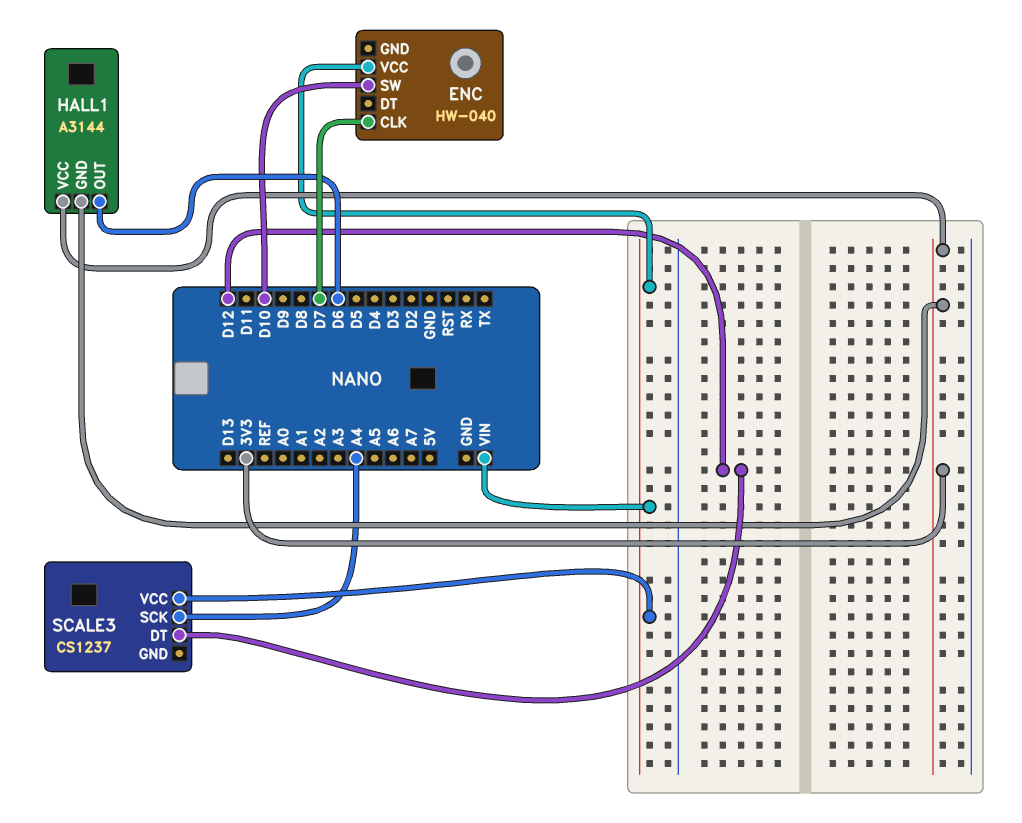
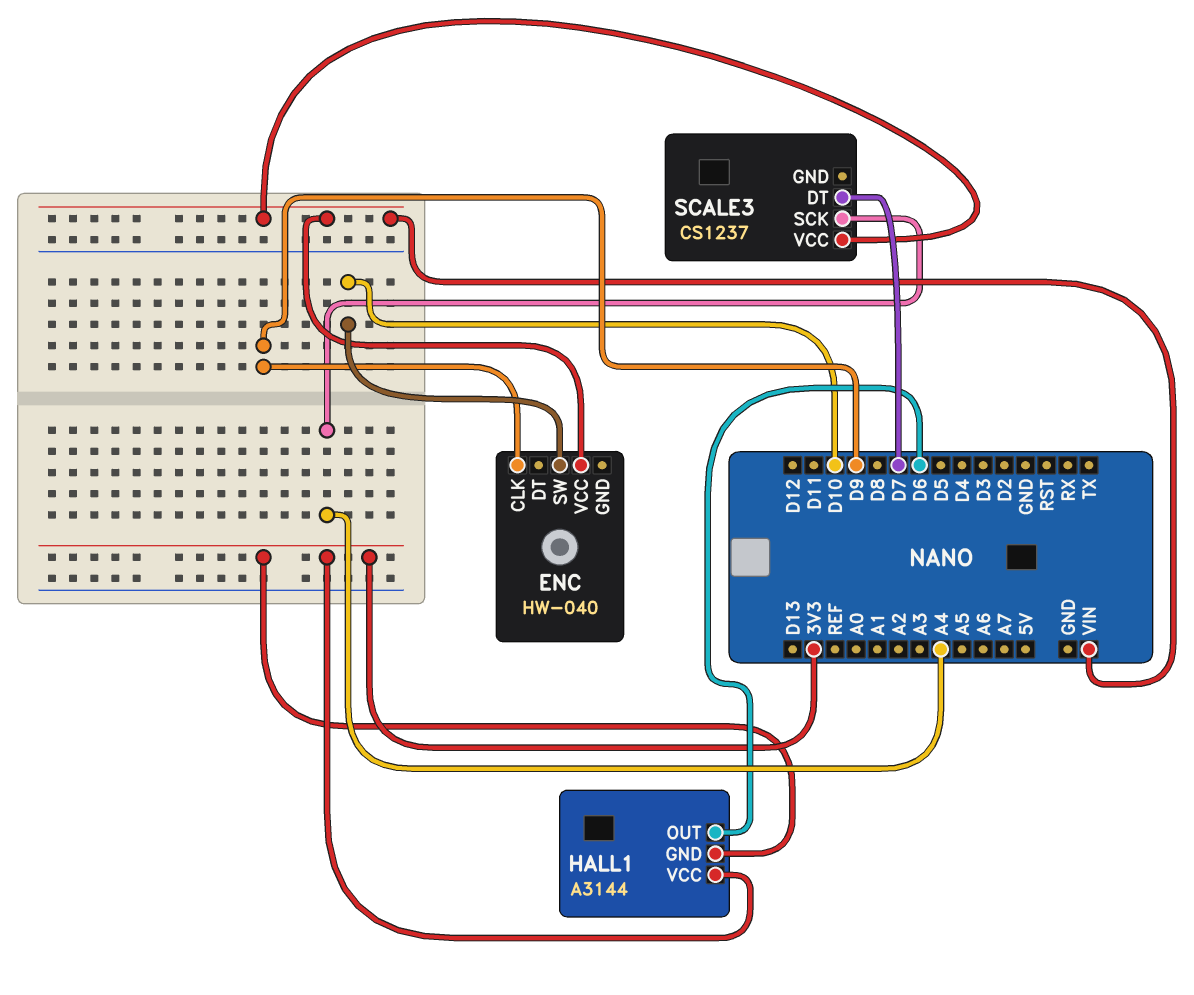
ENC pin CLK: D7 -> D9
SCALE3 pin DT: D12 -> D7

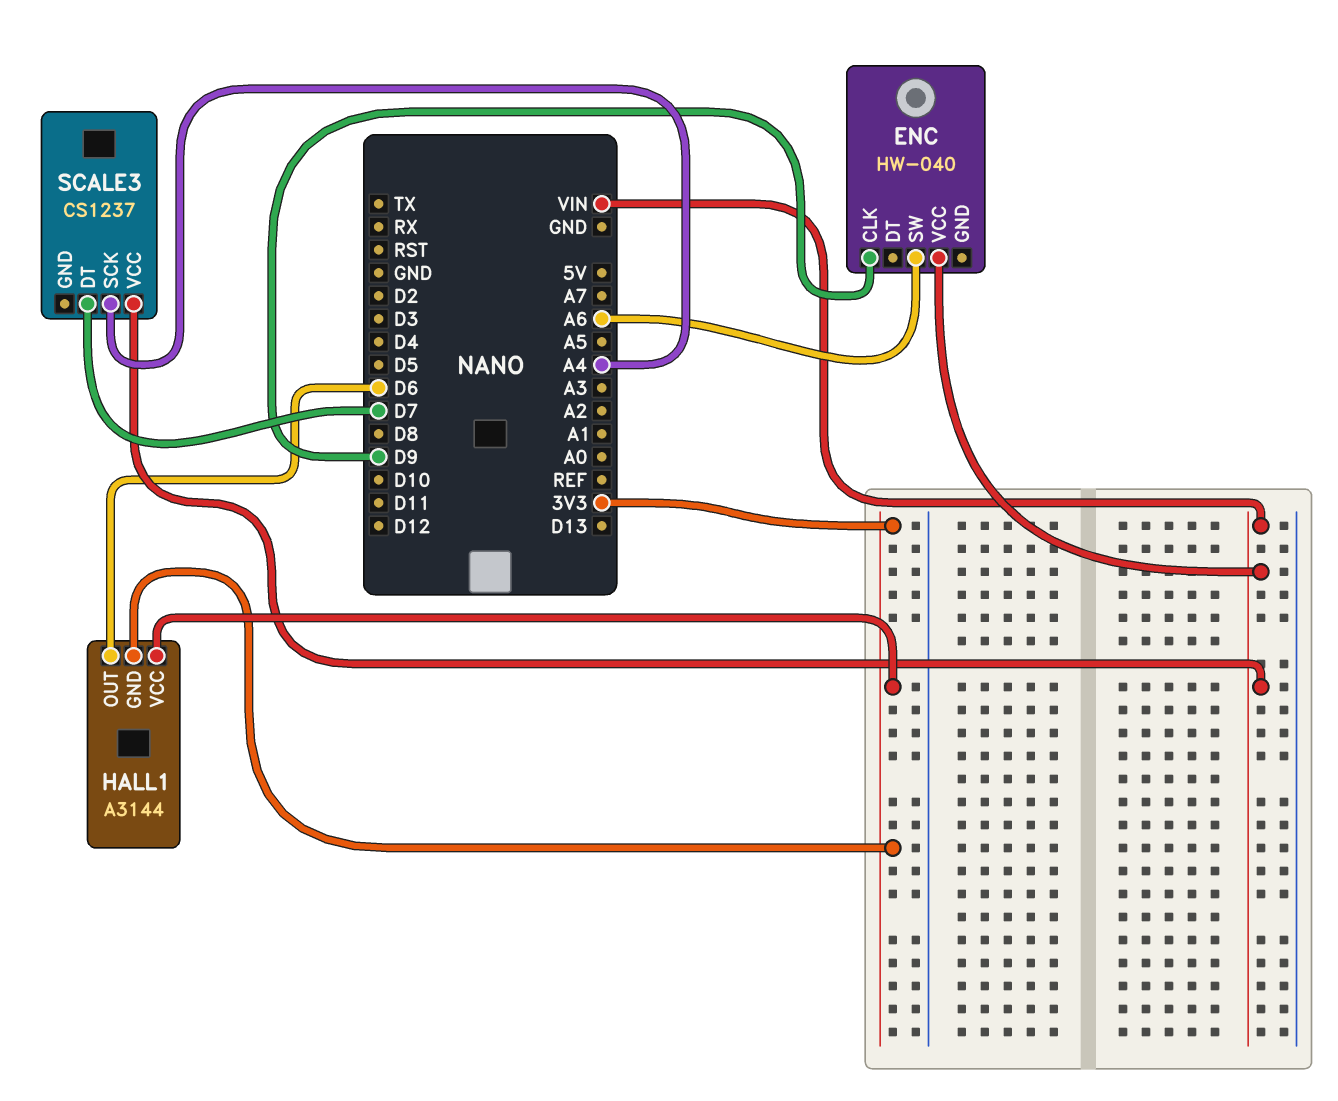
ENC pin SW: D10 -> A6

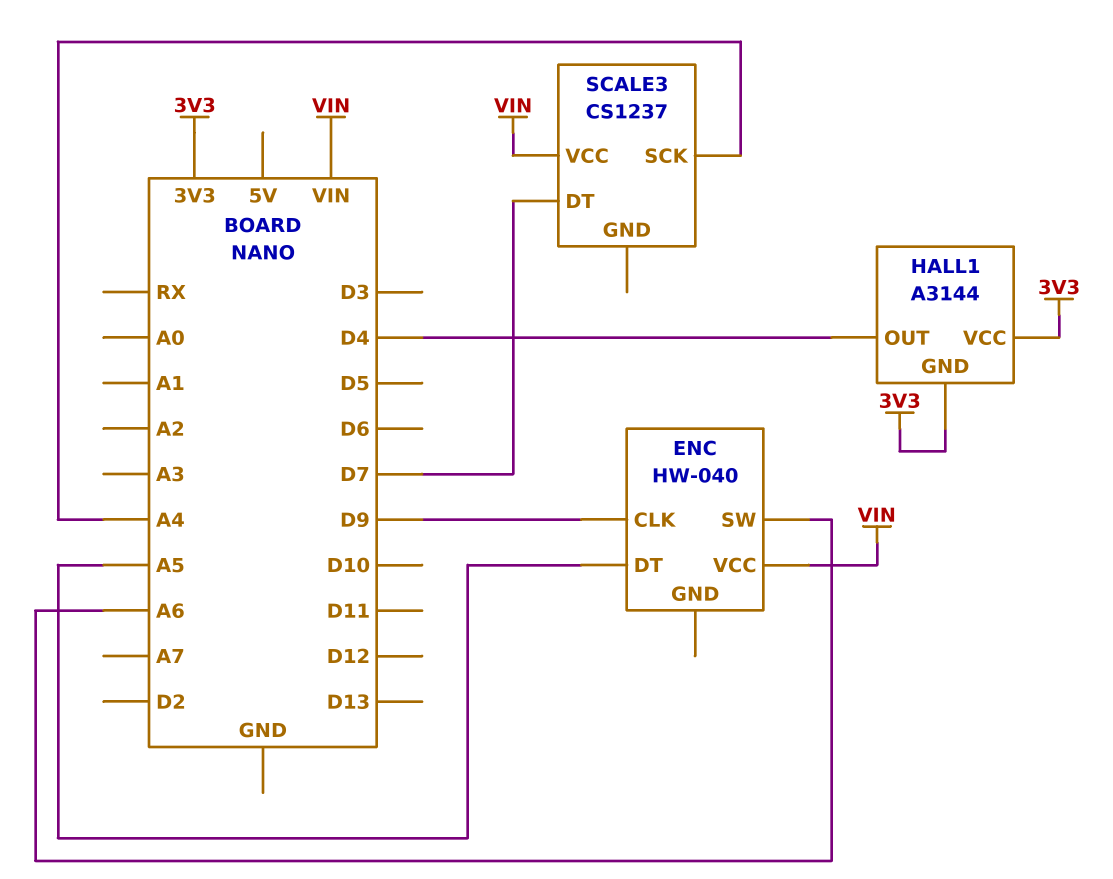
ENC pin DT: none -> A5
HALL1 pin OUT: D6 -> D4

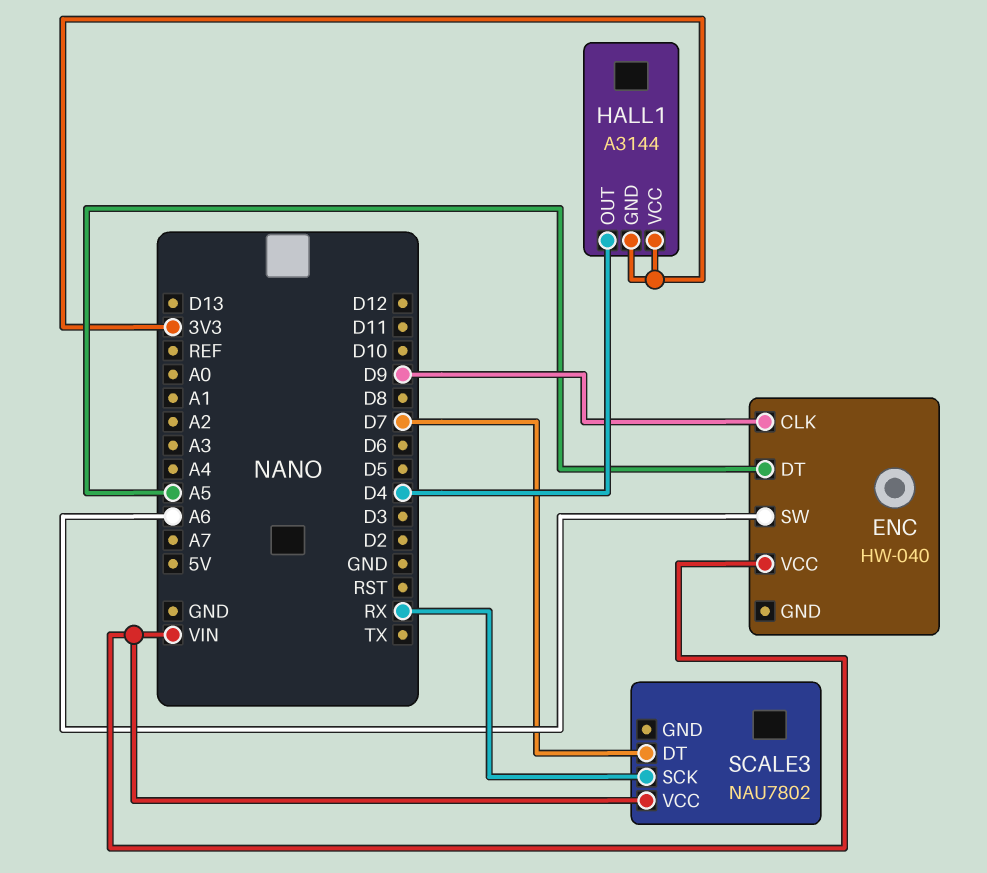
SCALE3: CS1237 -> NAU7802
SCALE3 pin SCK: A4 -> RX

